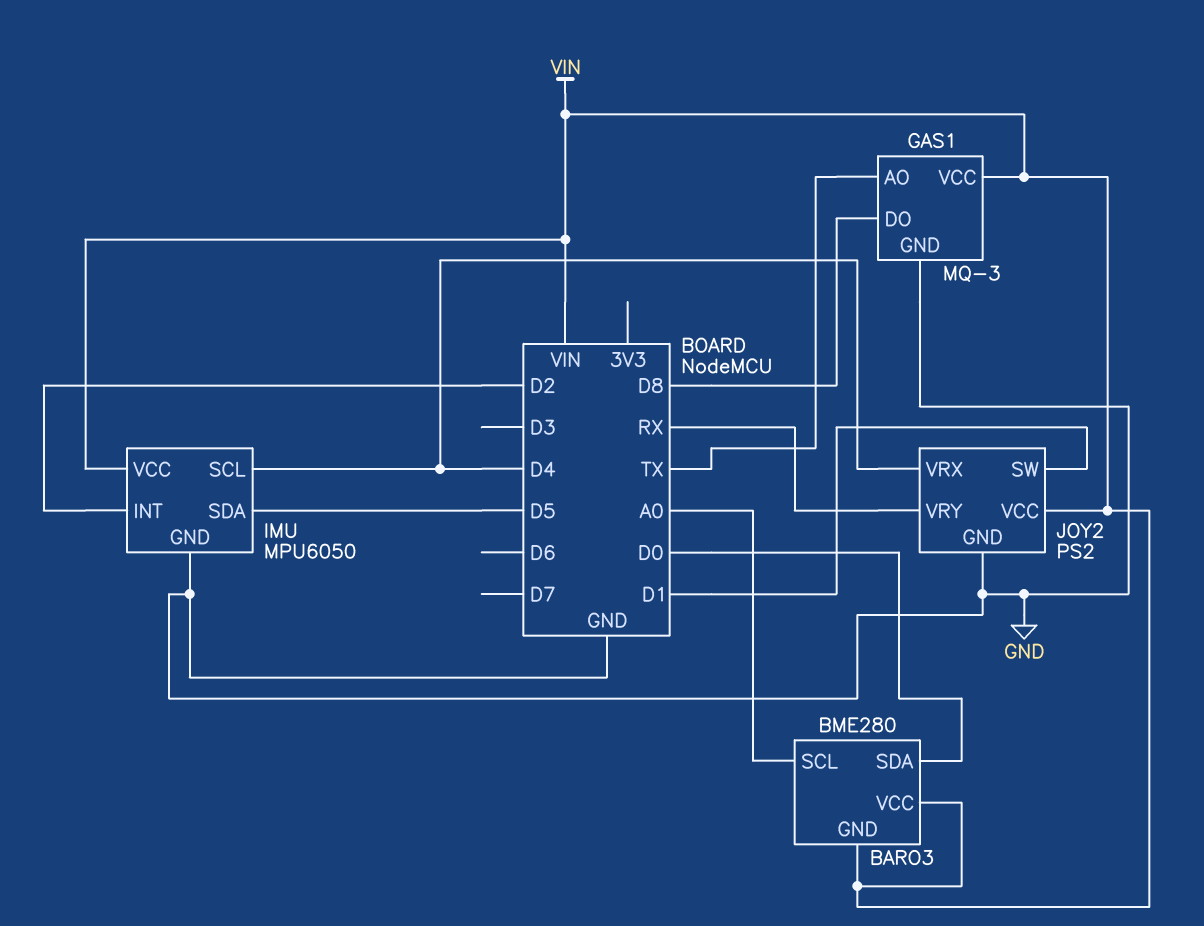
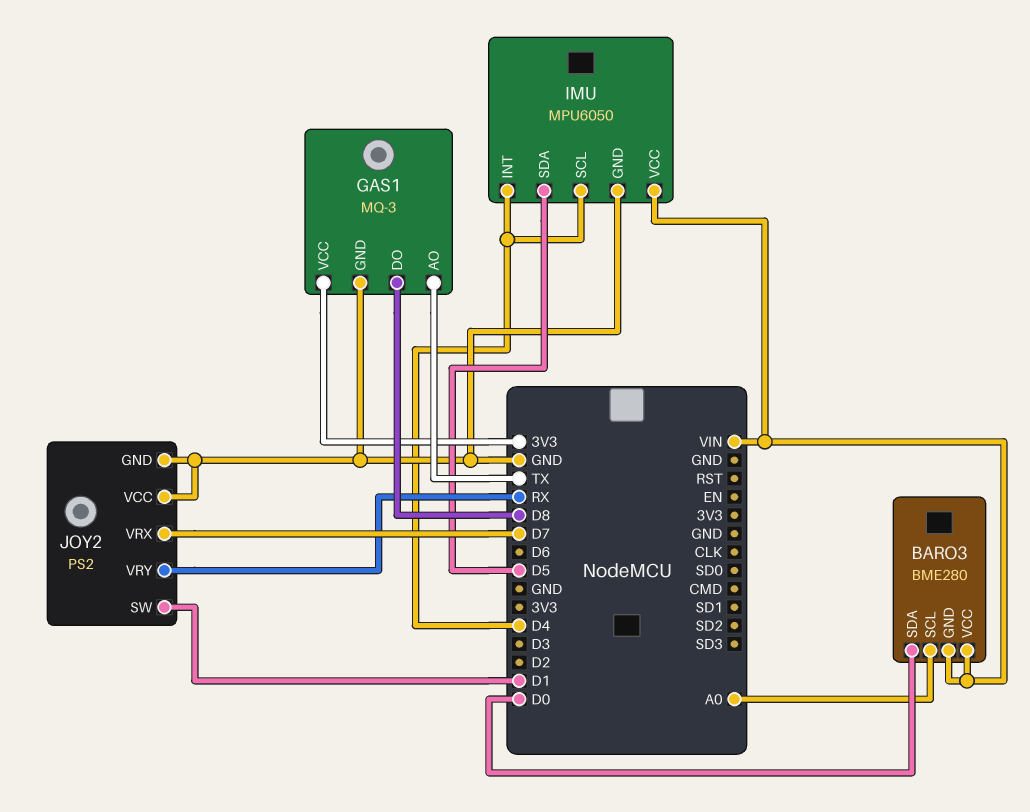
GAS1 pin VCC: VIN -> 3V3
IMU pin INT: D2 -> D4
JOY2 pin VCC: VIN -> GND
JOY2 pin VRX: D4 -> D7

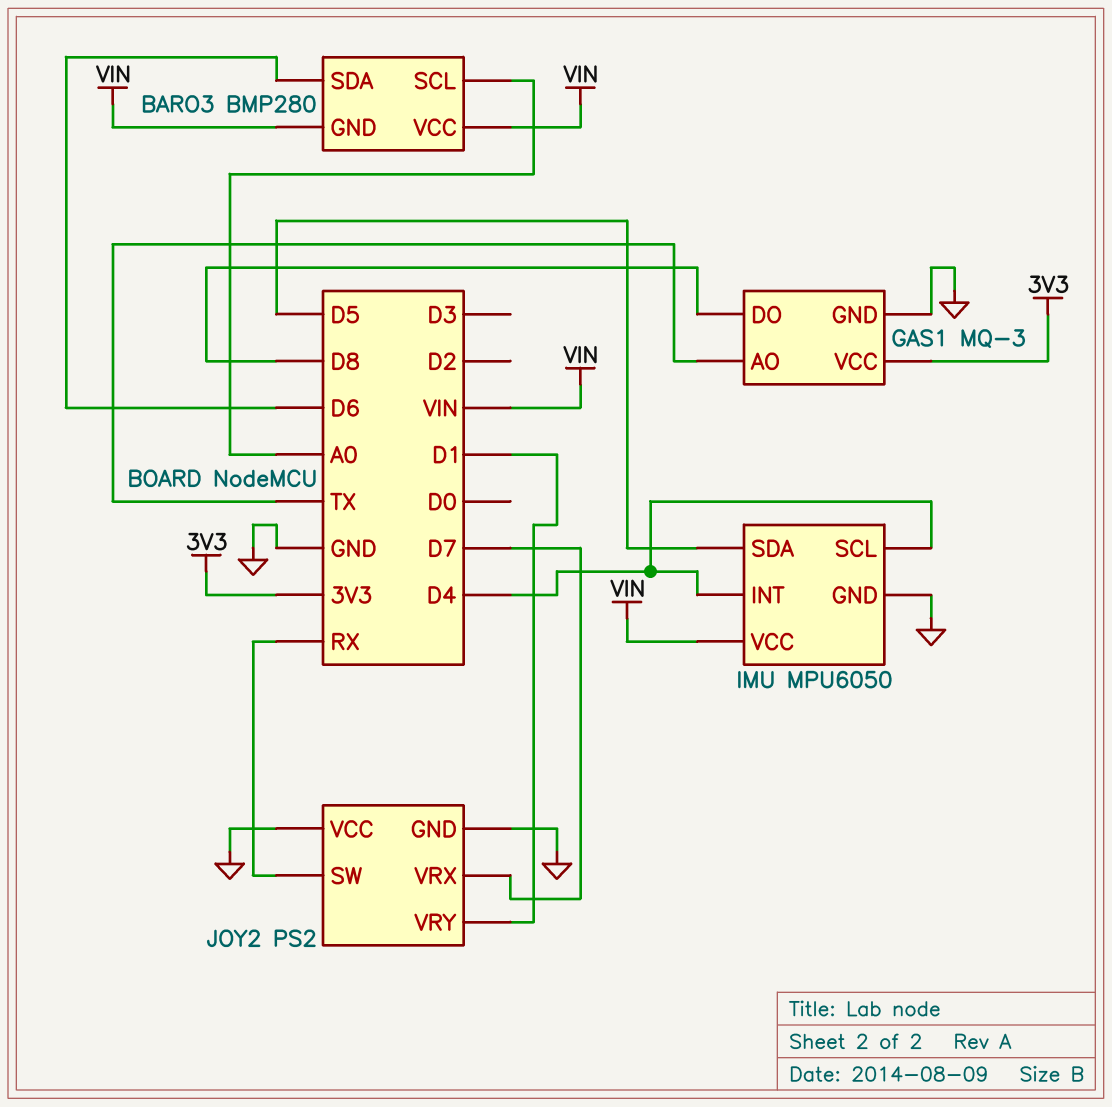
BARO3: BME280 -> BMP280
BARO3 pin SDA: D0 -> D6
JOY2 pin SW: D1 -> RX
JOY2 pin VRY: RX -> D1

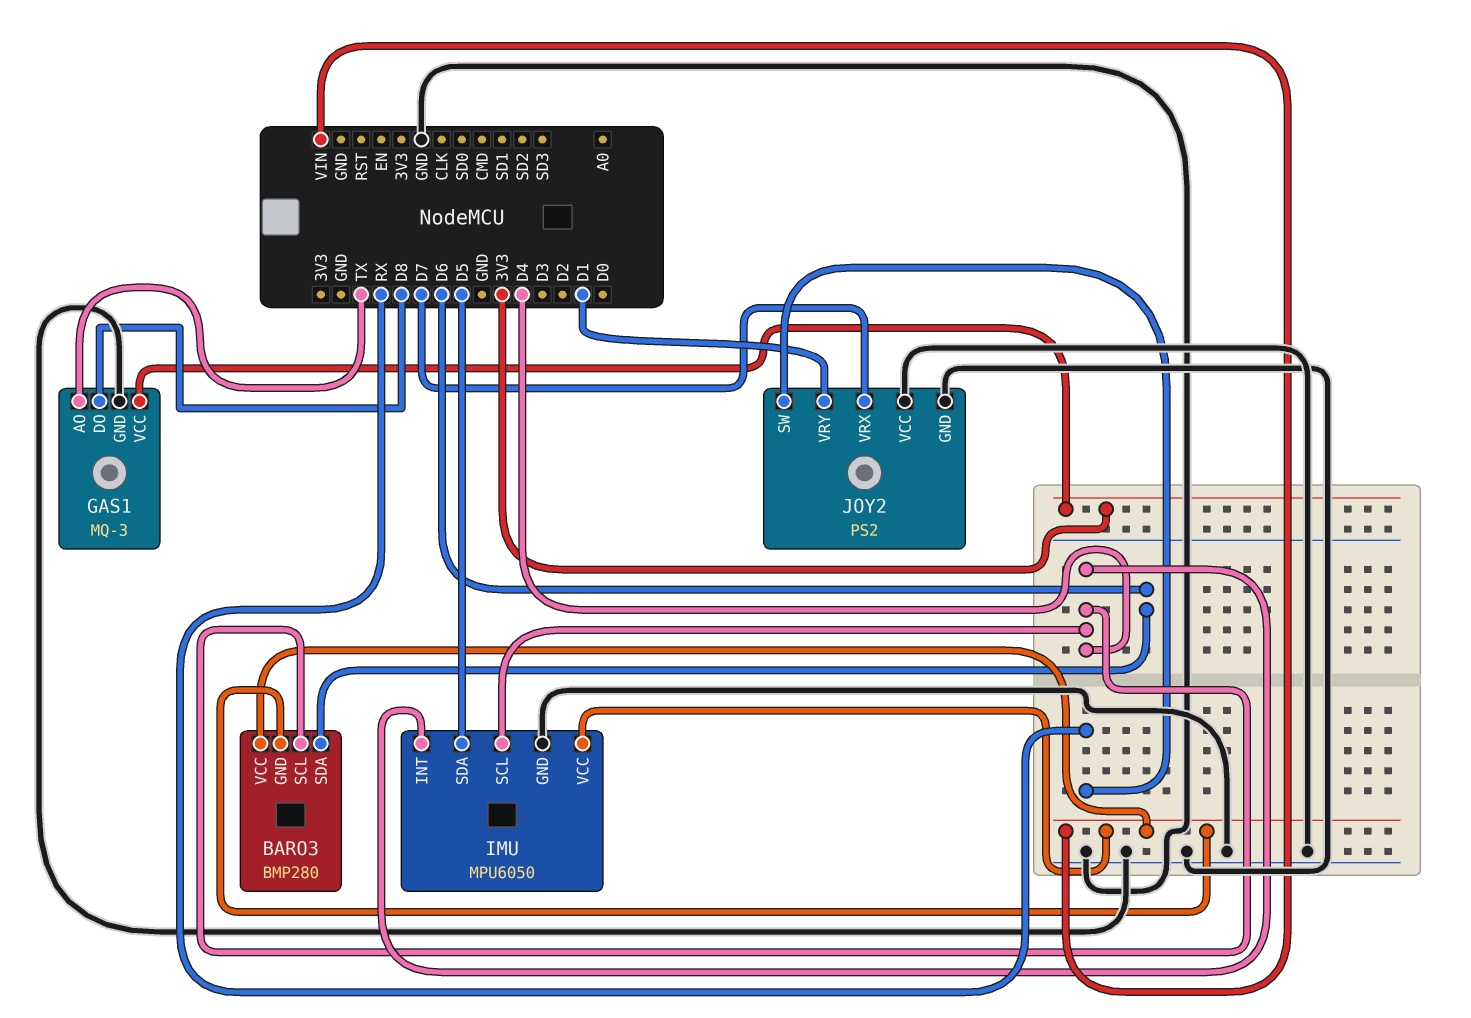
BARO3 pin SCL: A0 -> D4

